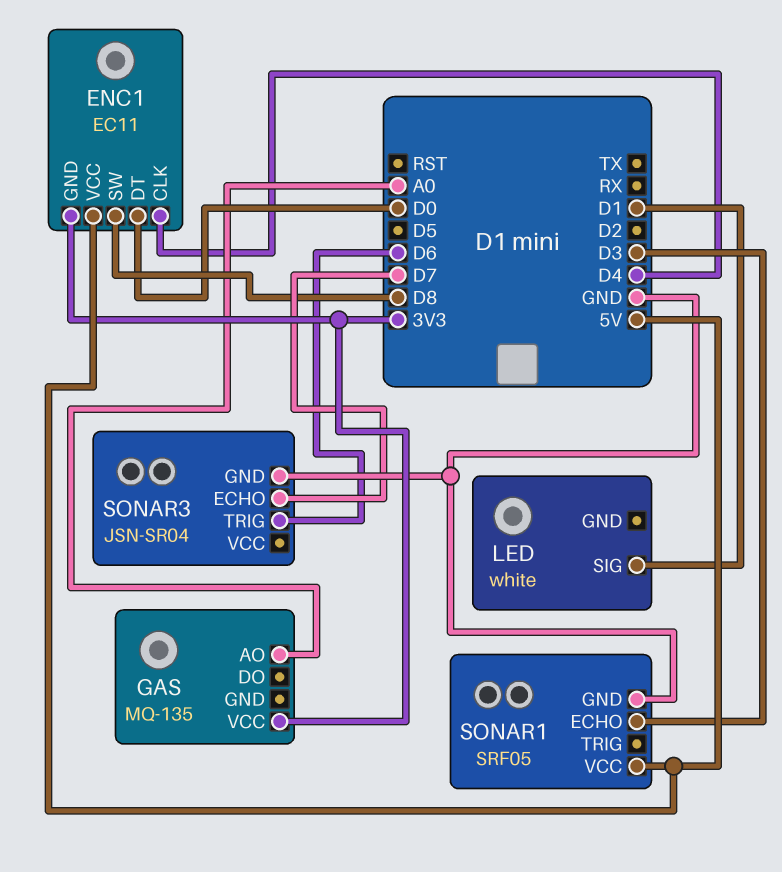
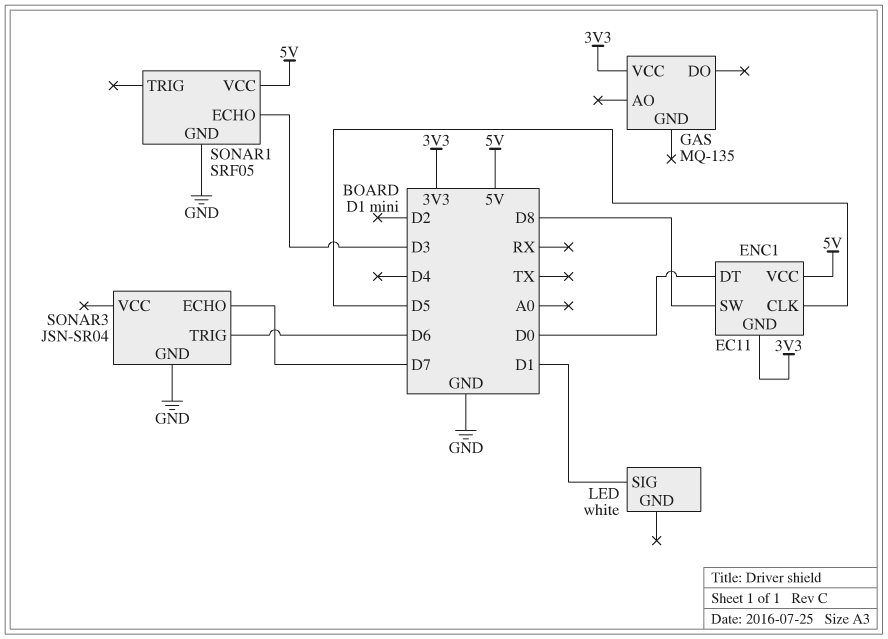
ENC1 pin CLK: D4 -> D5
GAS pin AO: A0 -> none

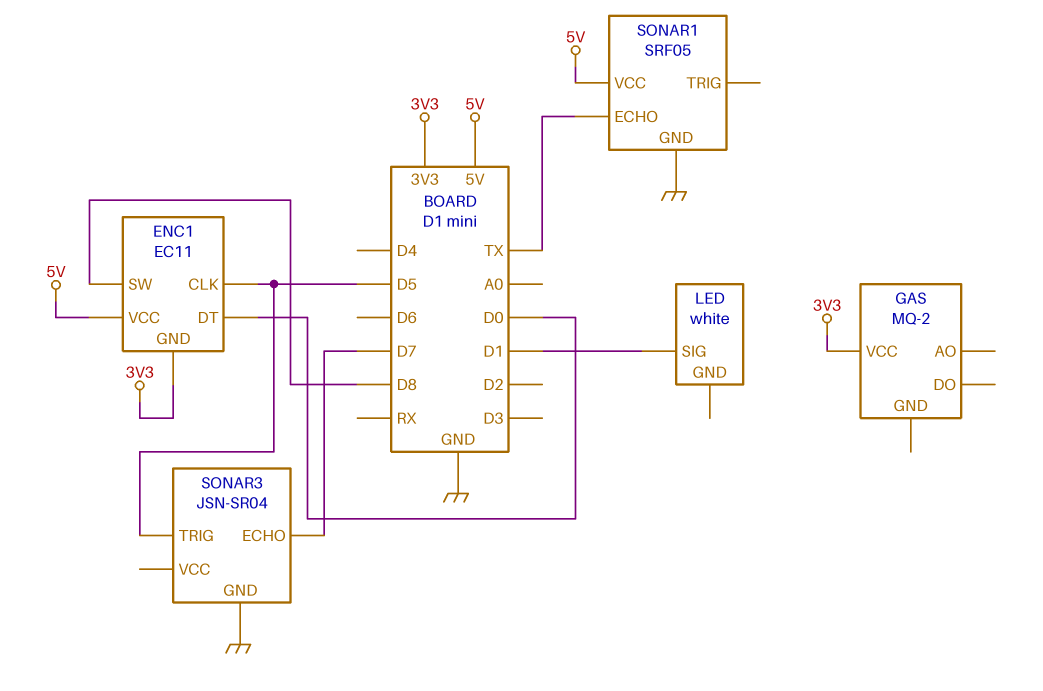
GAS: MQ-135 -> MQ-2
SONAR1 pin ECHO: D3 -> TX
SONAR3 pin TRIG: D6 -> D5

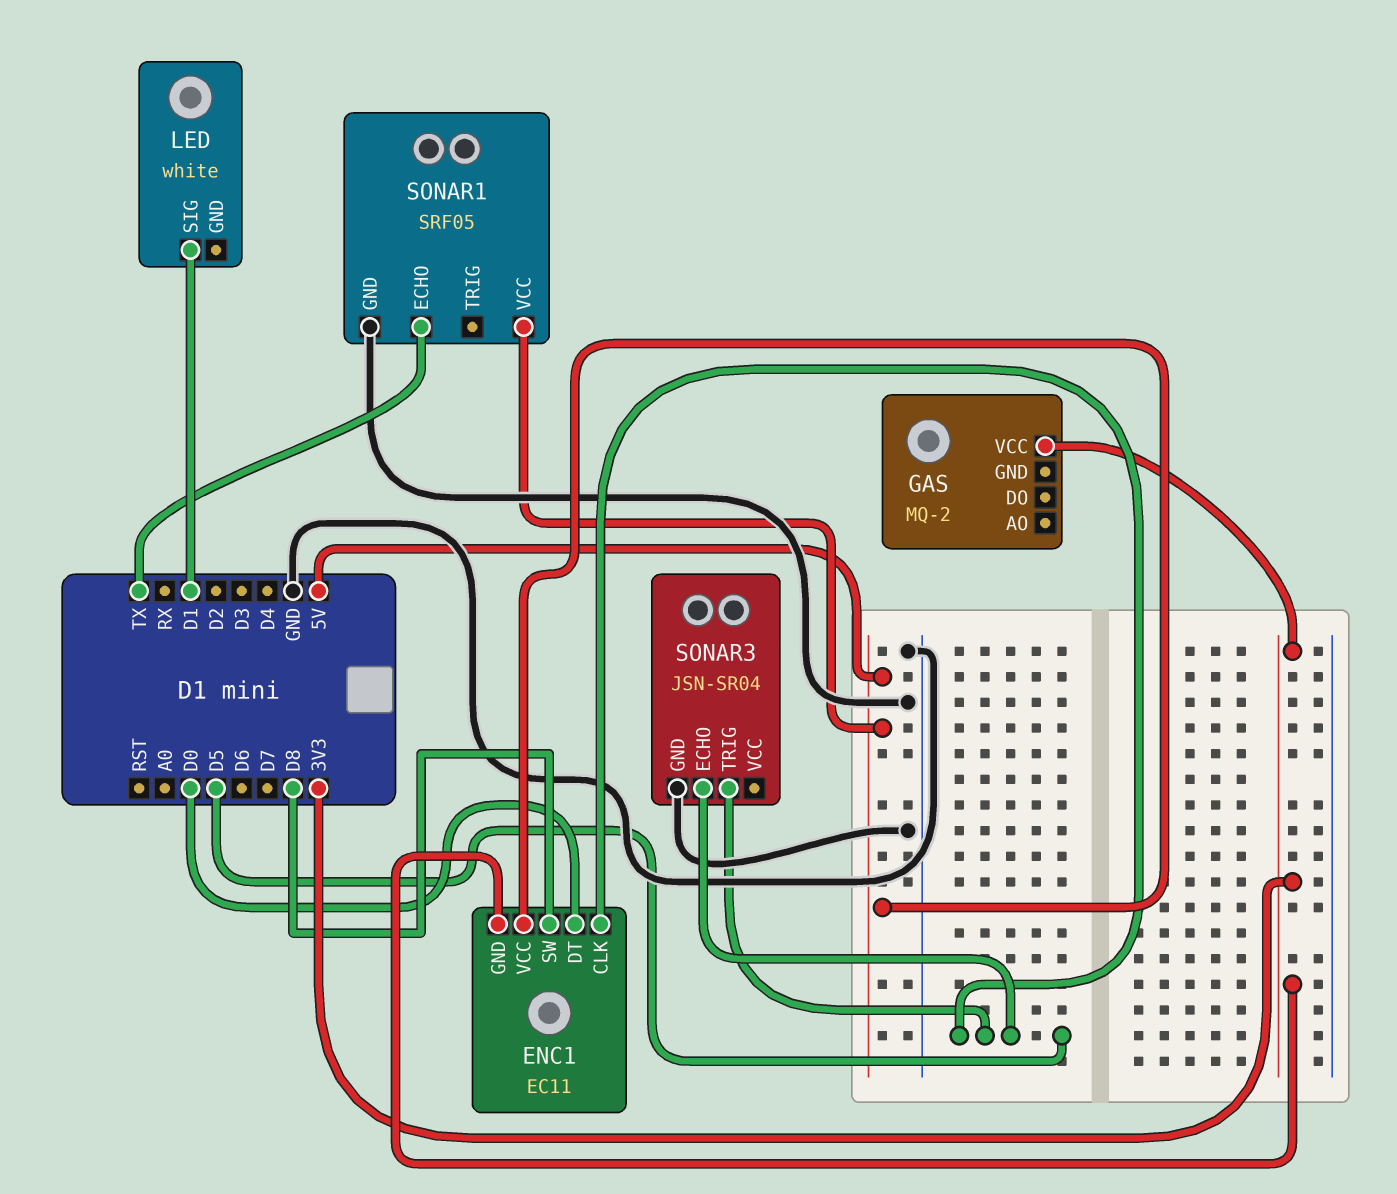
SONAR3 pin ECHO: D7 -> D5

